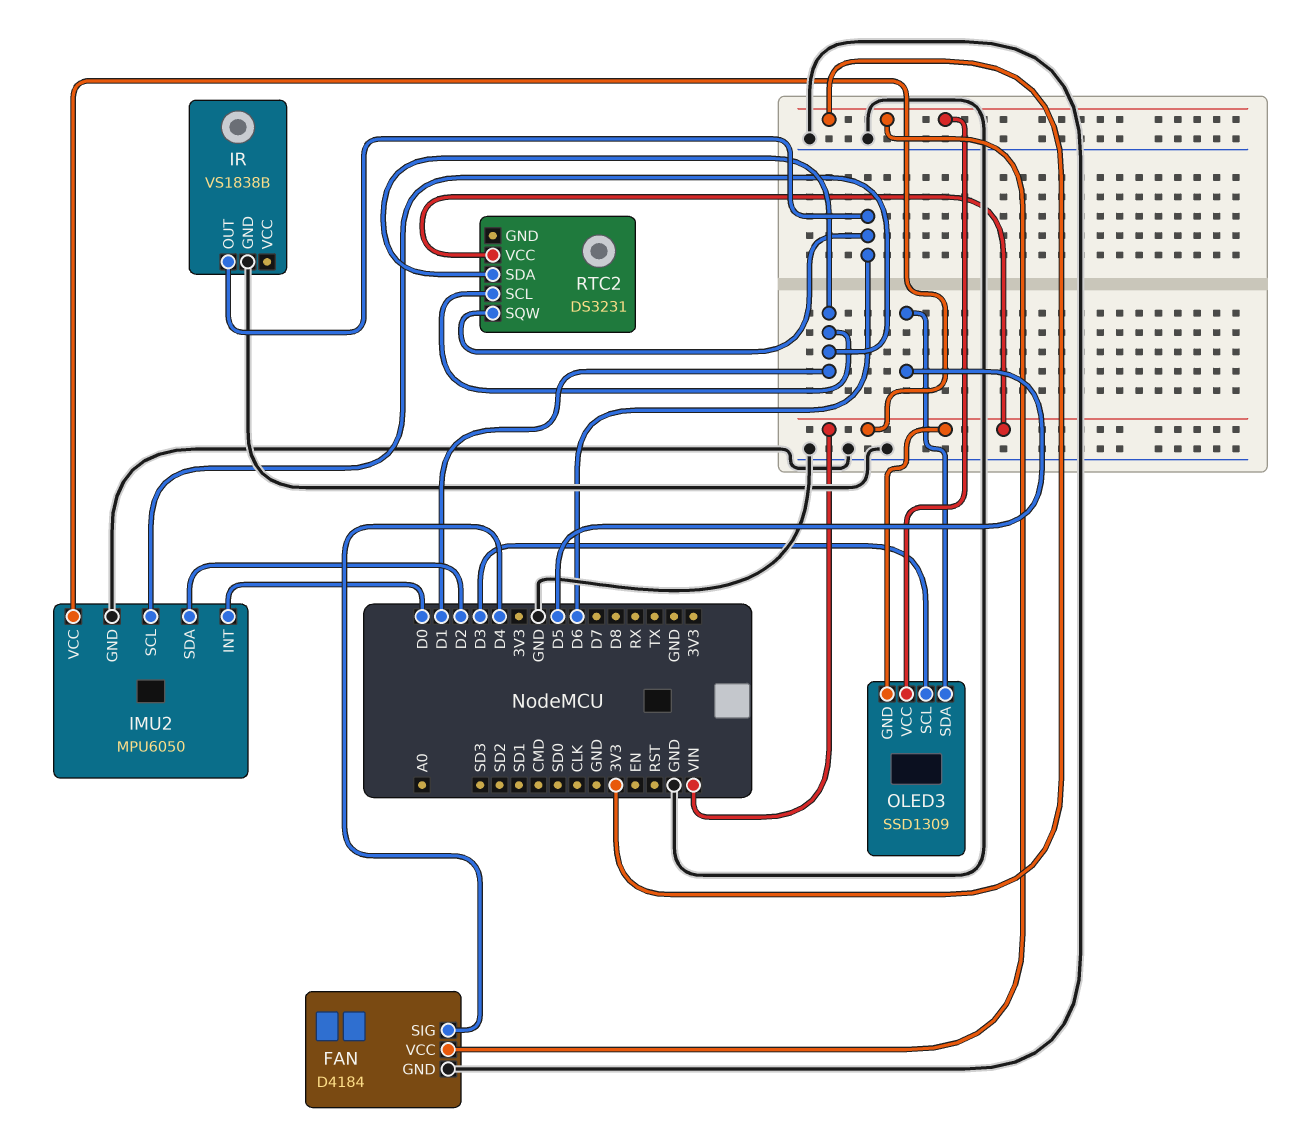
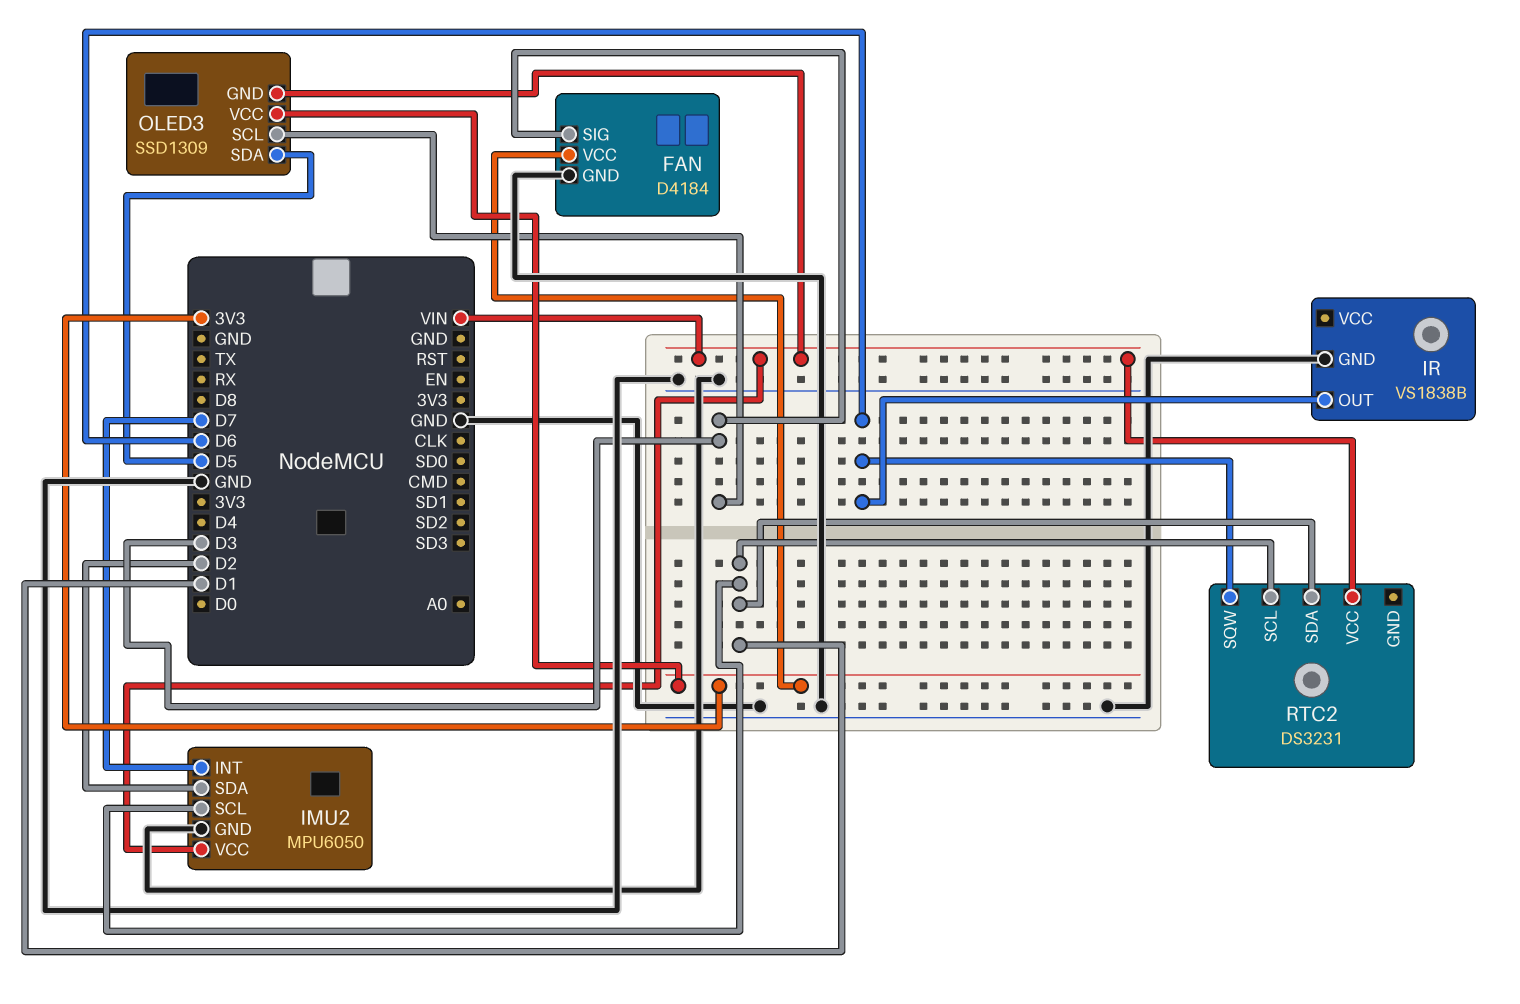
FAN pin SIG: D4 -> D3
IMU2 pin INT: D0 -> D7

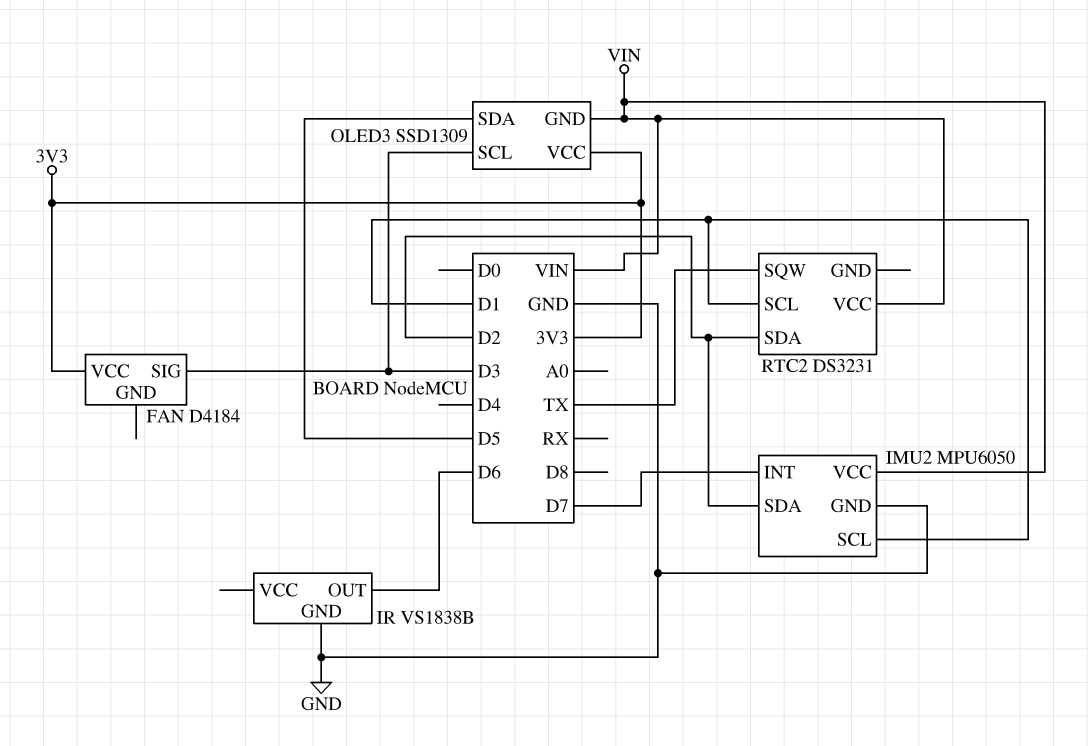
FAN pin GND: GND -> none
RTC2 pin SDA: D1 -> D2
RTC2 pin SQW: D6 -> TX

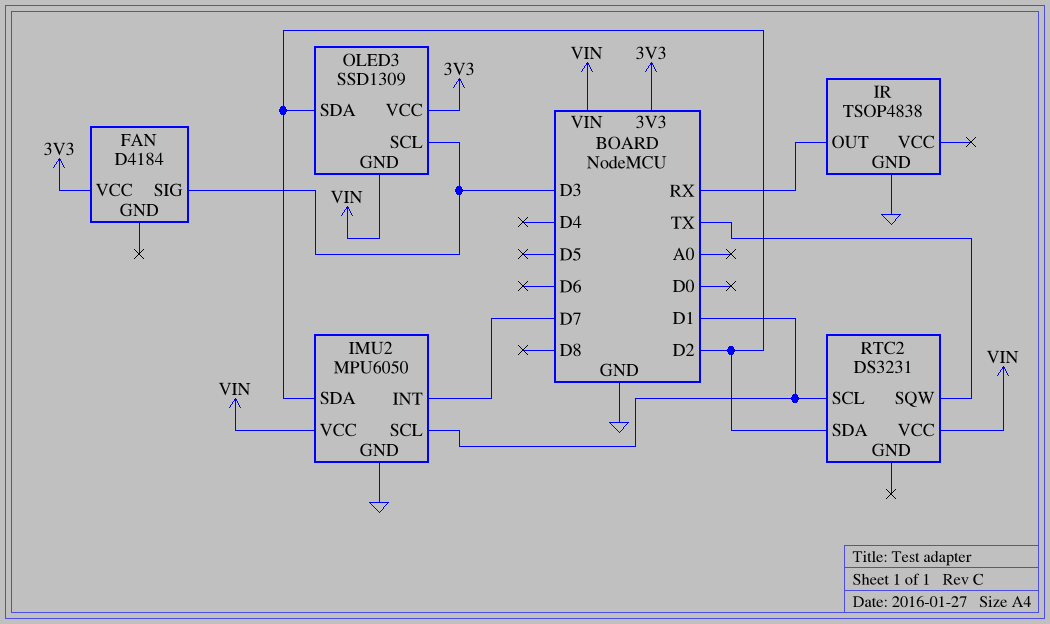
IR: VS1838B -> TSOP4838
IR pin OUT: D6 -> RX
OLED3 pin SDA: D5 -> D2

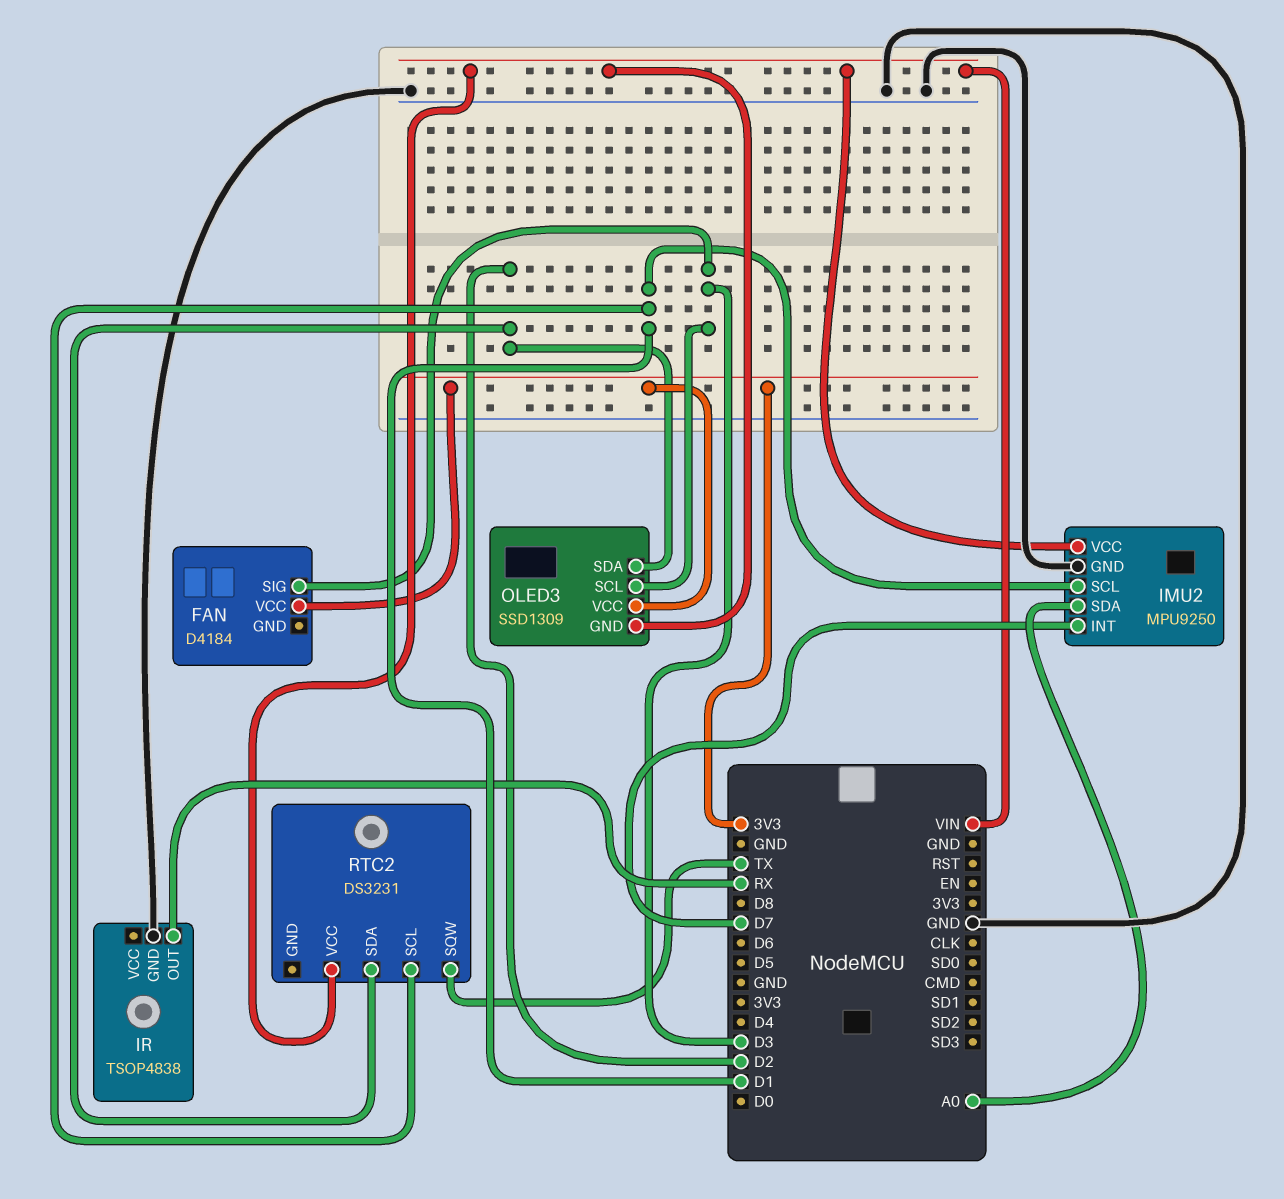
IMU2: MPU6050 -> MPU9250
IMU2 pin SDA: D2 -> A0

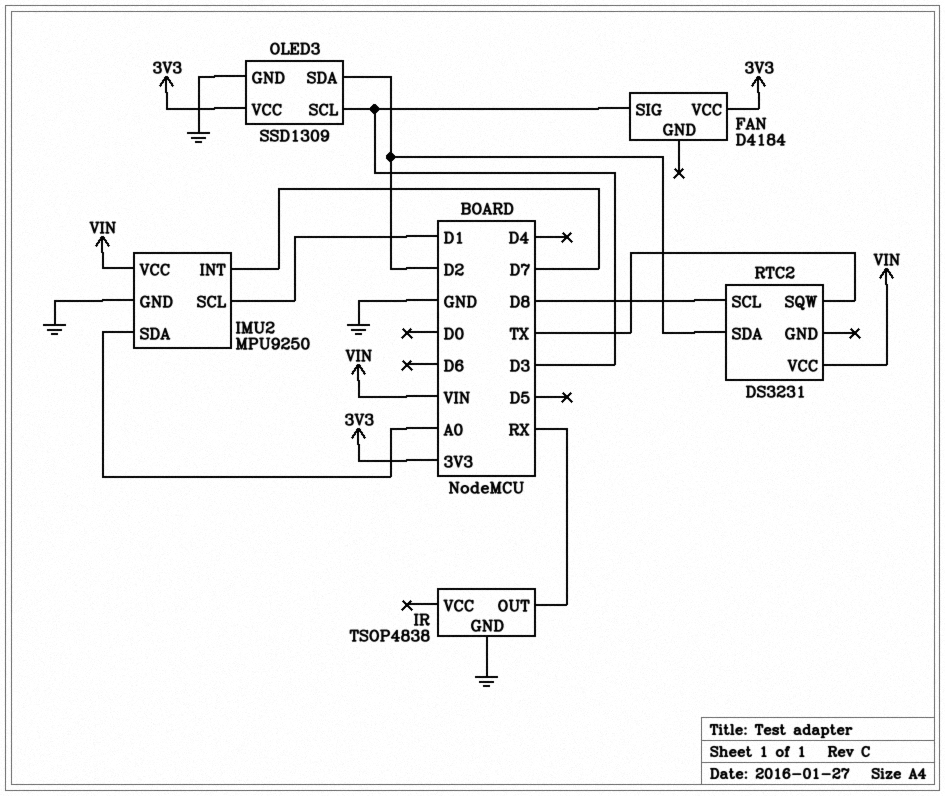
OLED3 pin GND: VIN -> GND
RTC2 pin SCL: D1 -> D8

